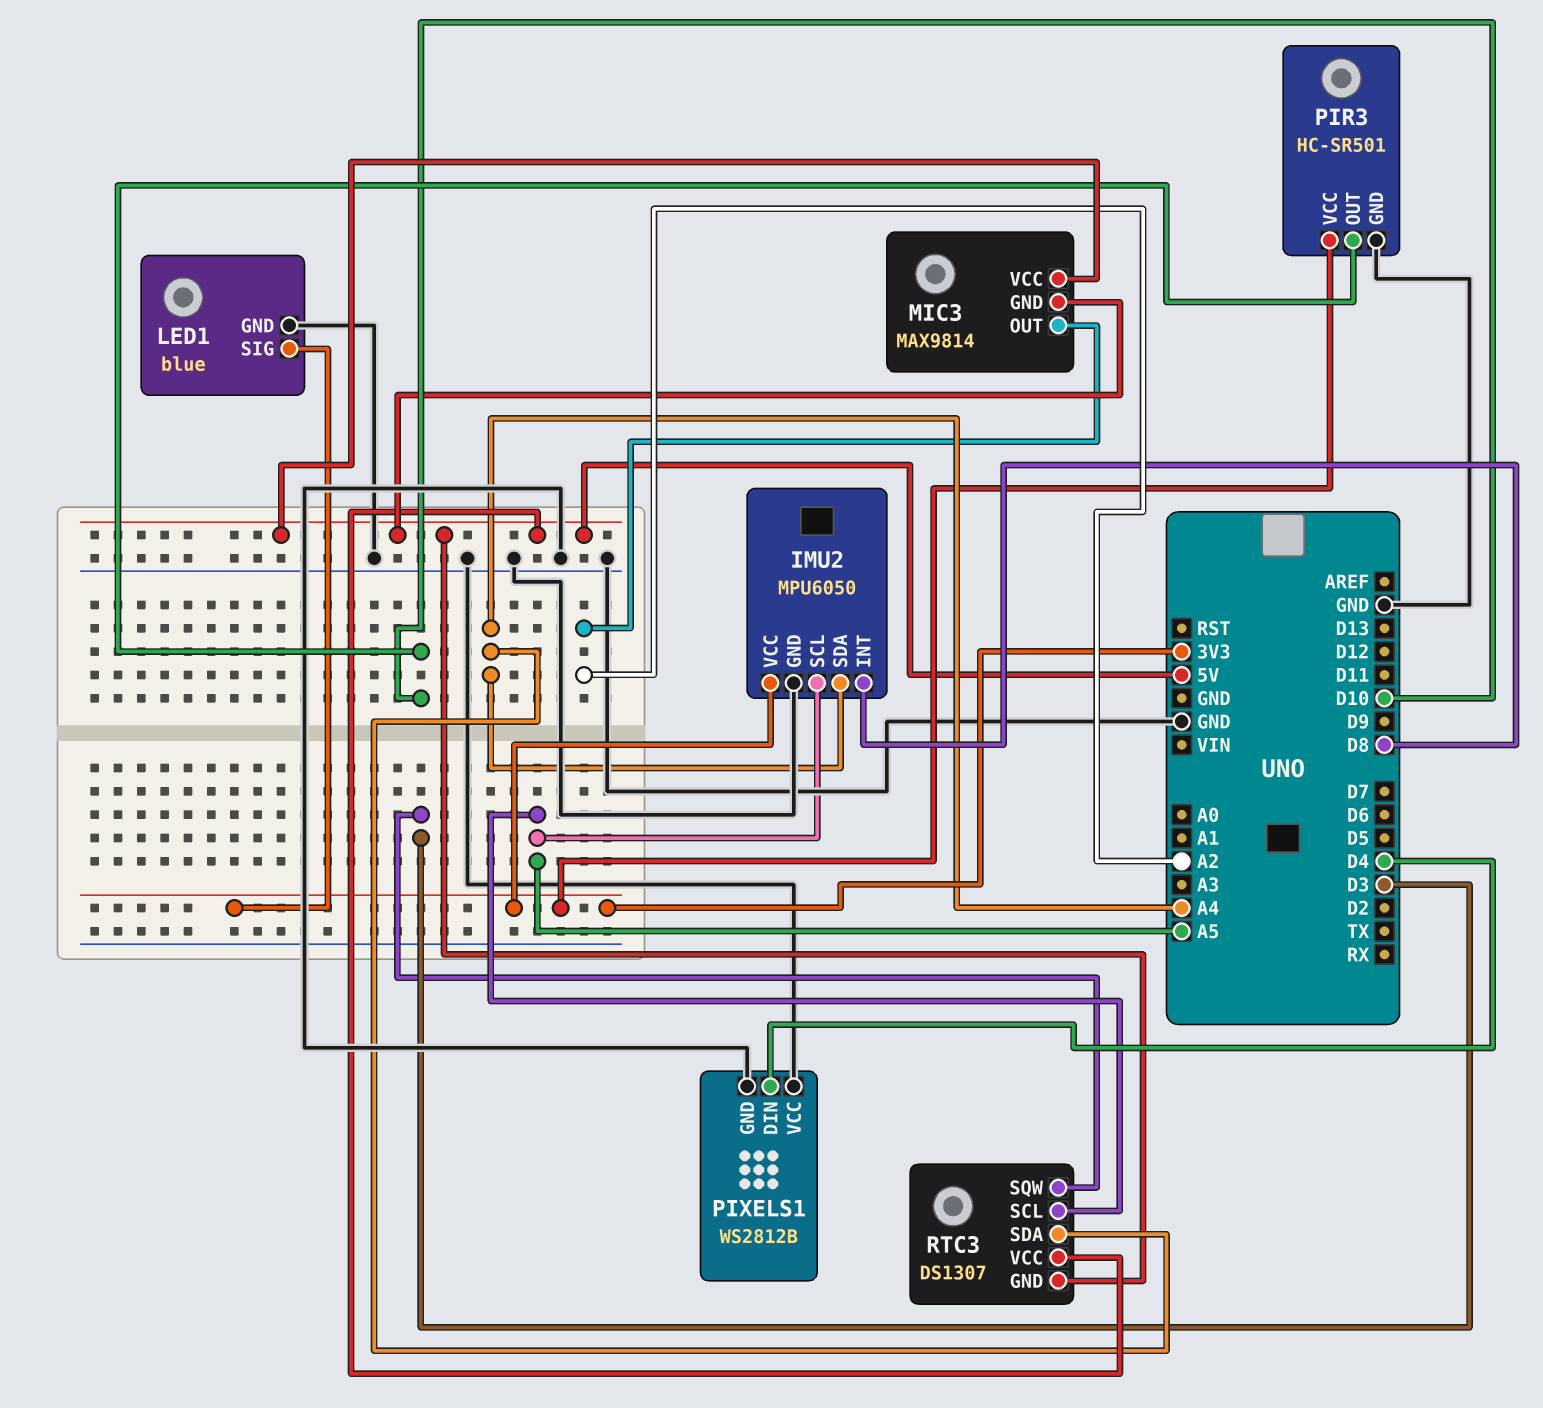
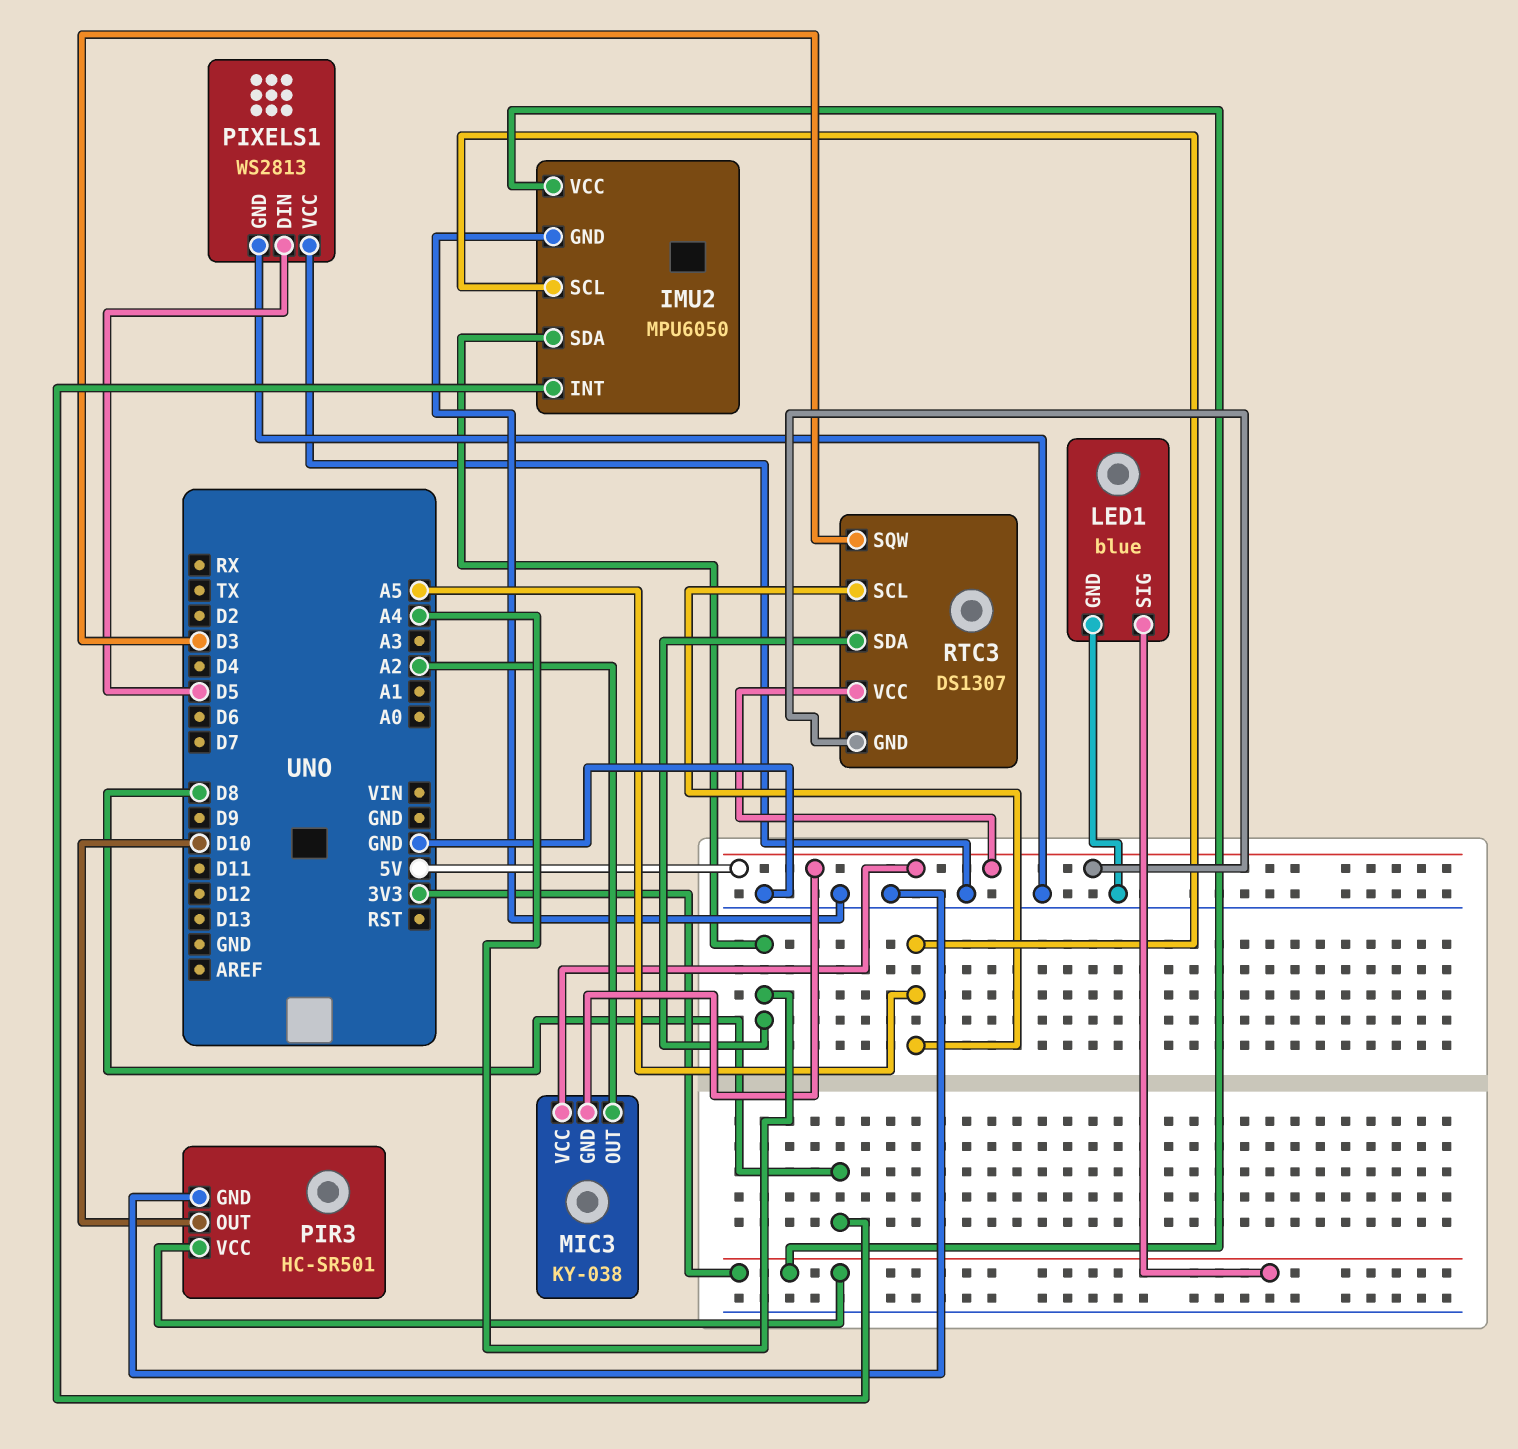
MIC3: MAX9814 -> KY-038
PIXELS1: WS2812B -> WS2813
PIXELS1 pin DIN: D4 -> D5

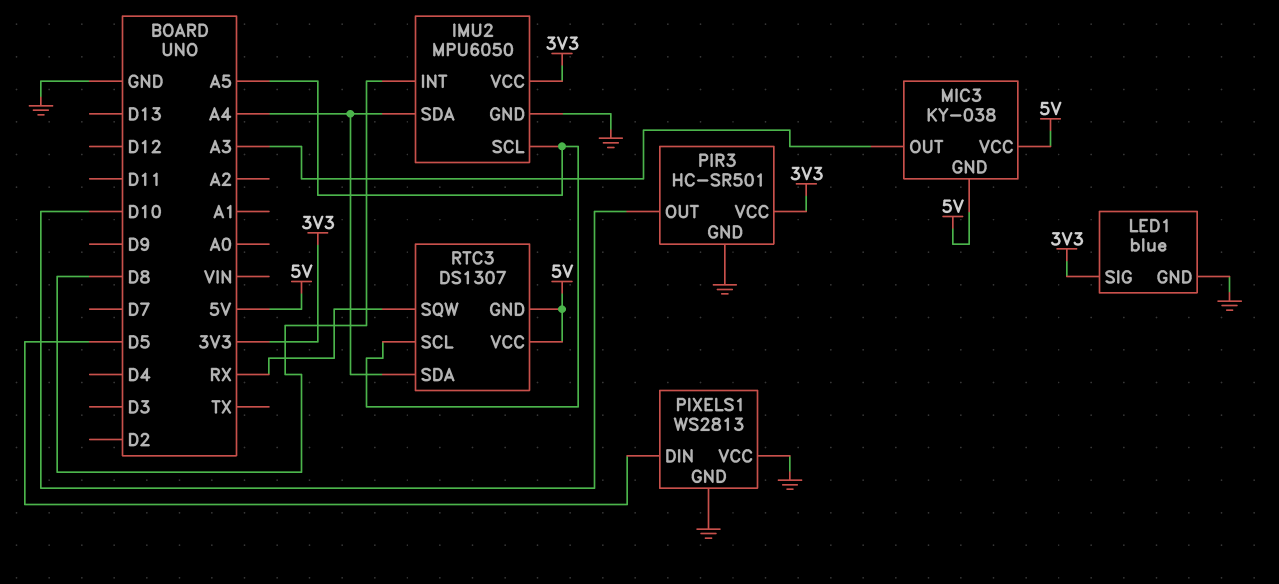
MIC3 pin OUT: A2 -> A3
RTC3 pin SQW: D3 -> RX

